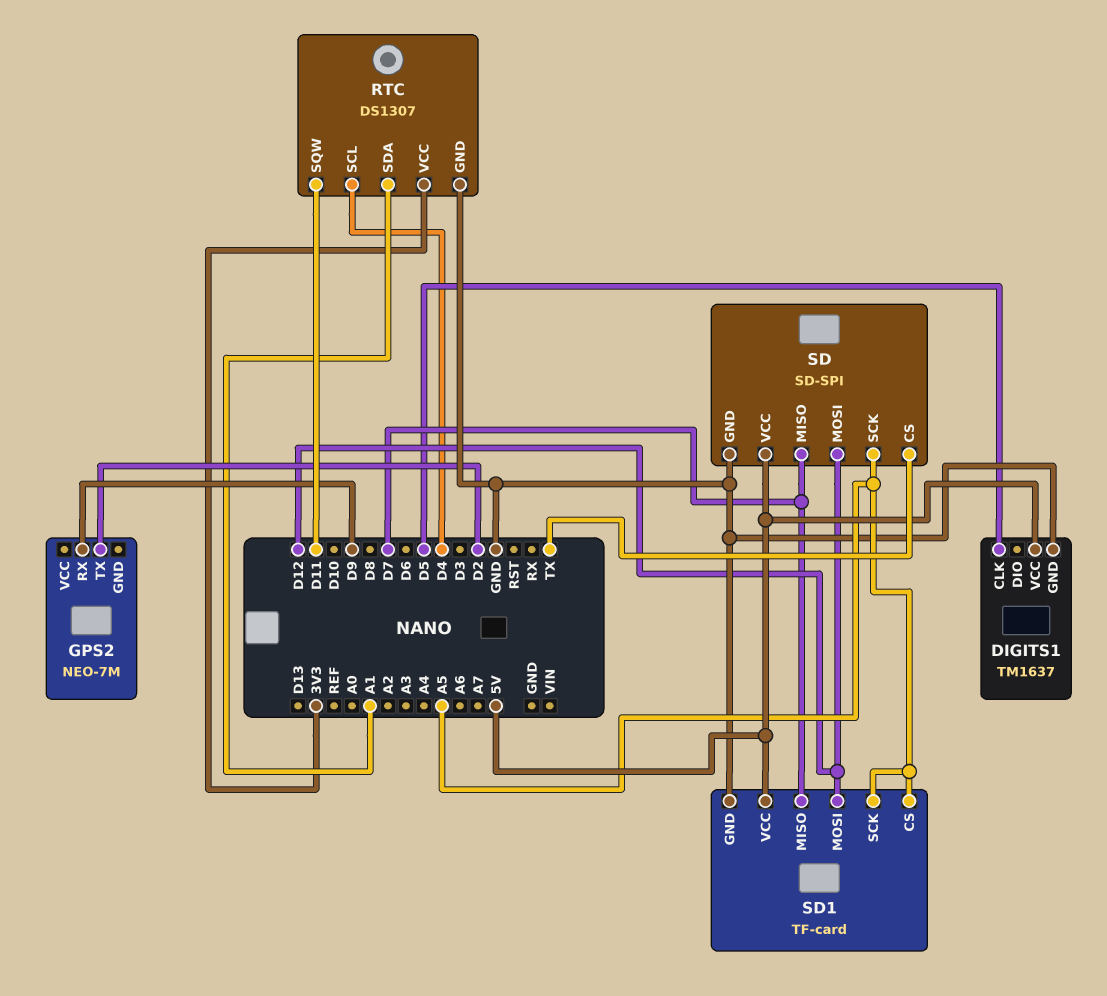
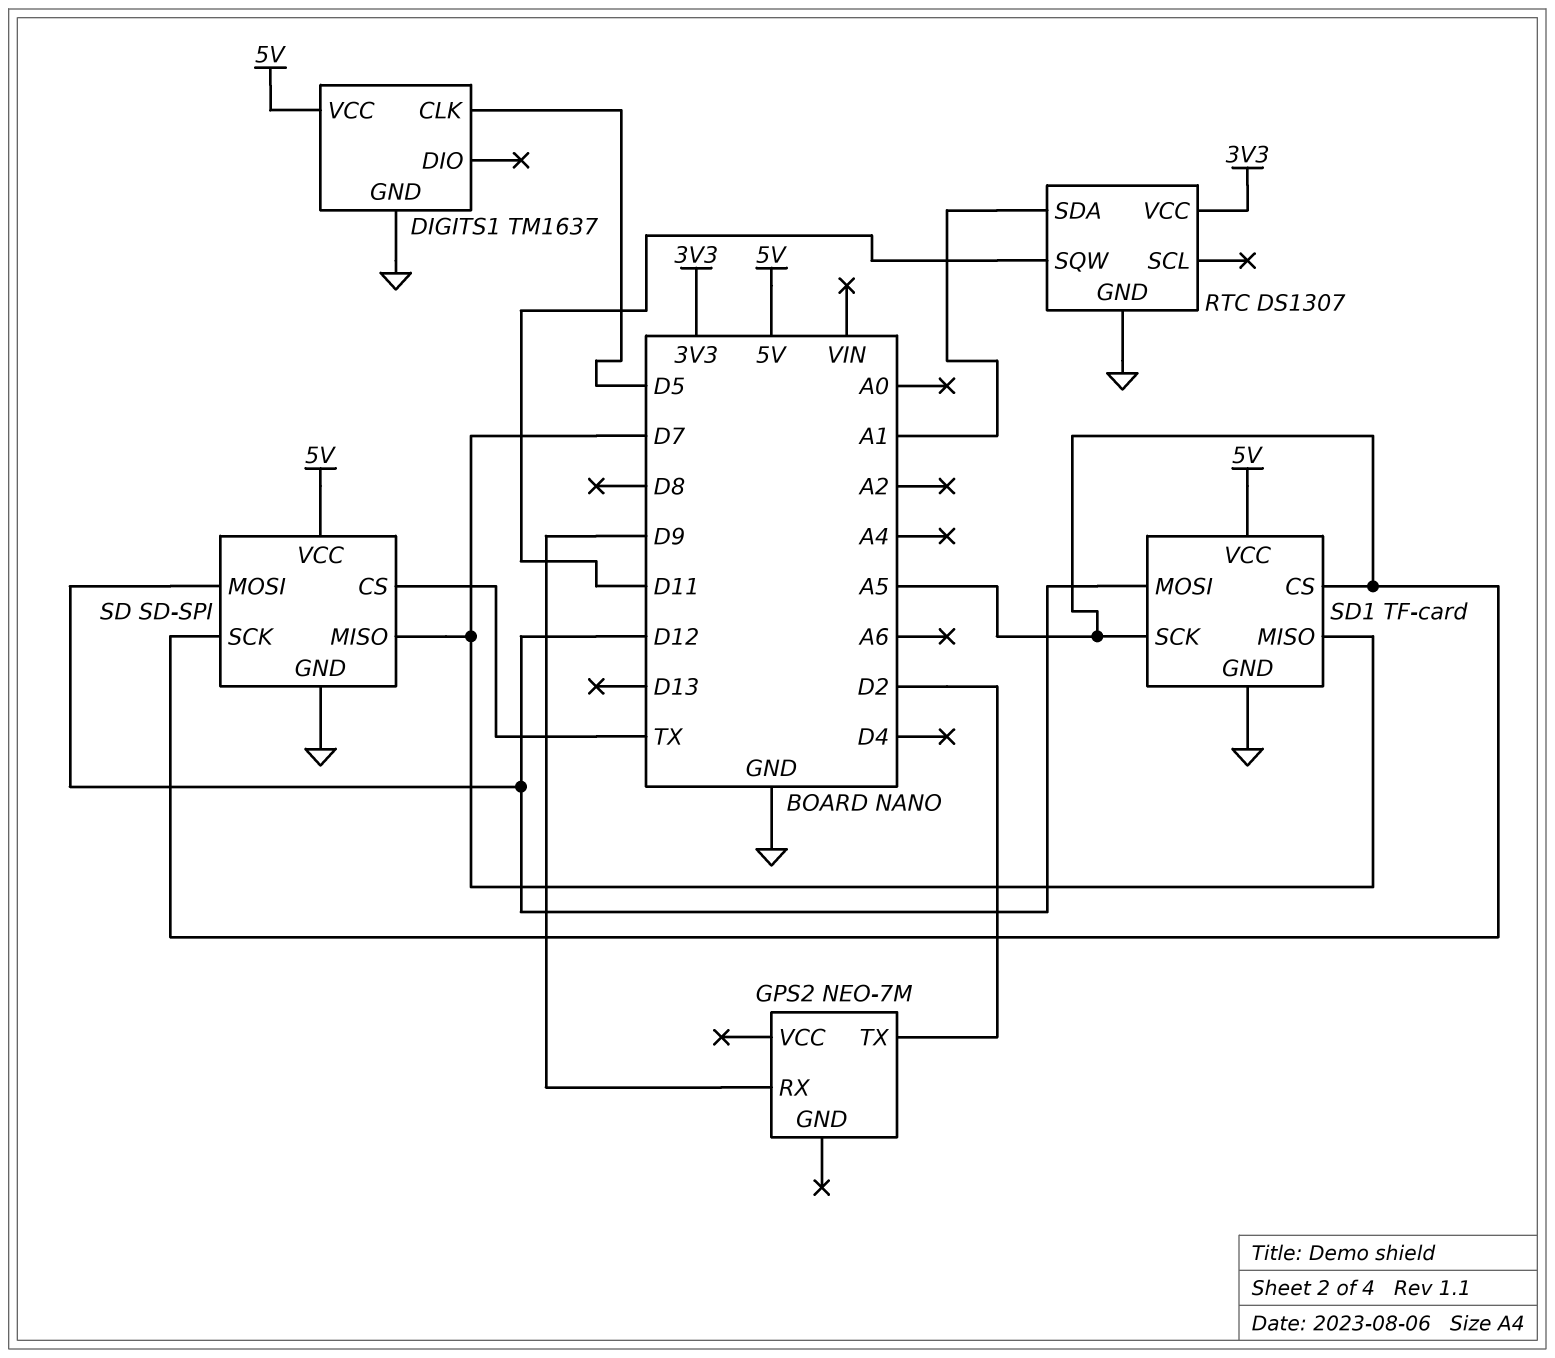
RTC pin SCL: D4 -> none

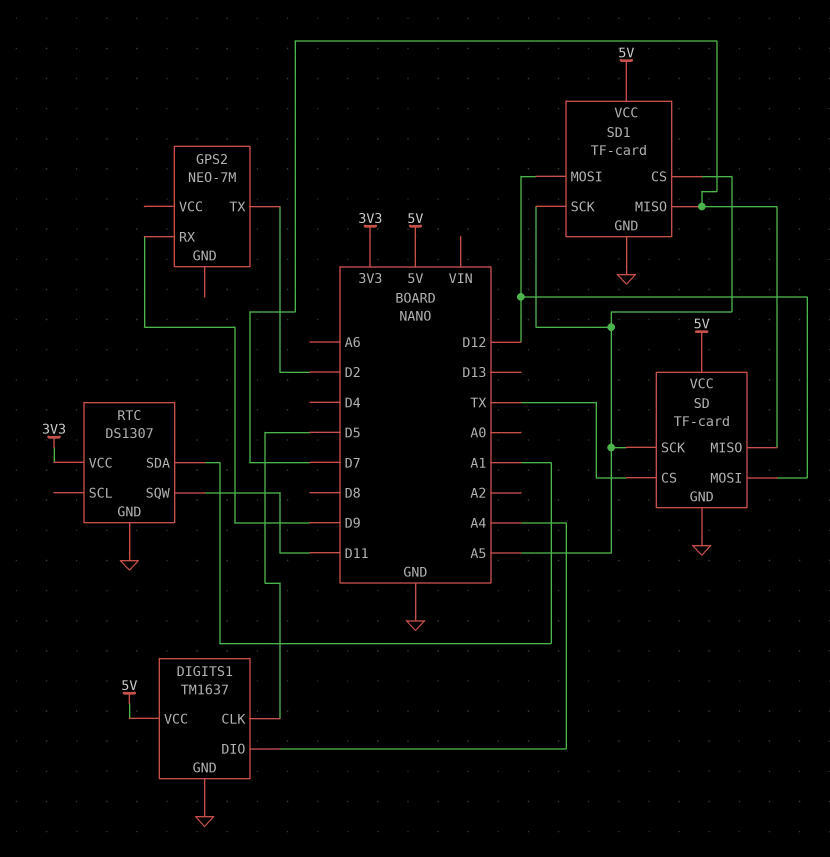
DIGITS1 pin DIO: none -> A4
SD: SD-SPI -> TF-card

